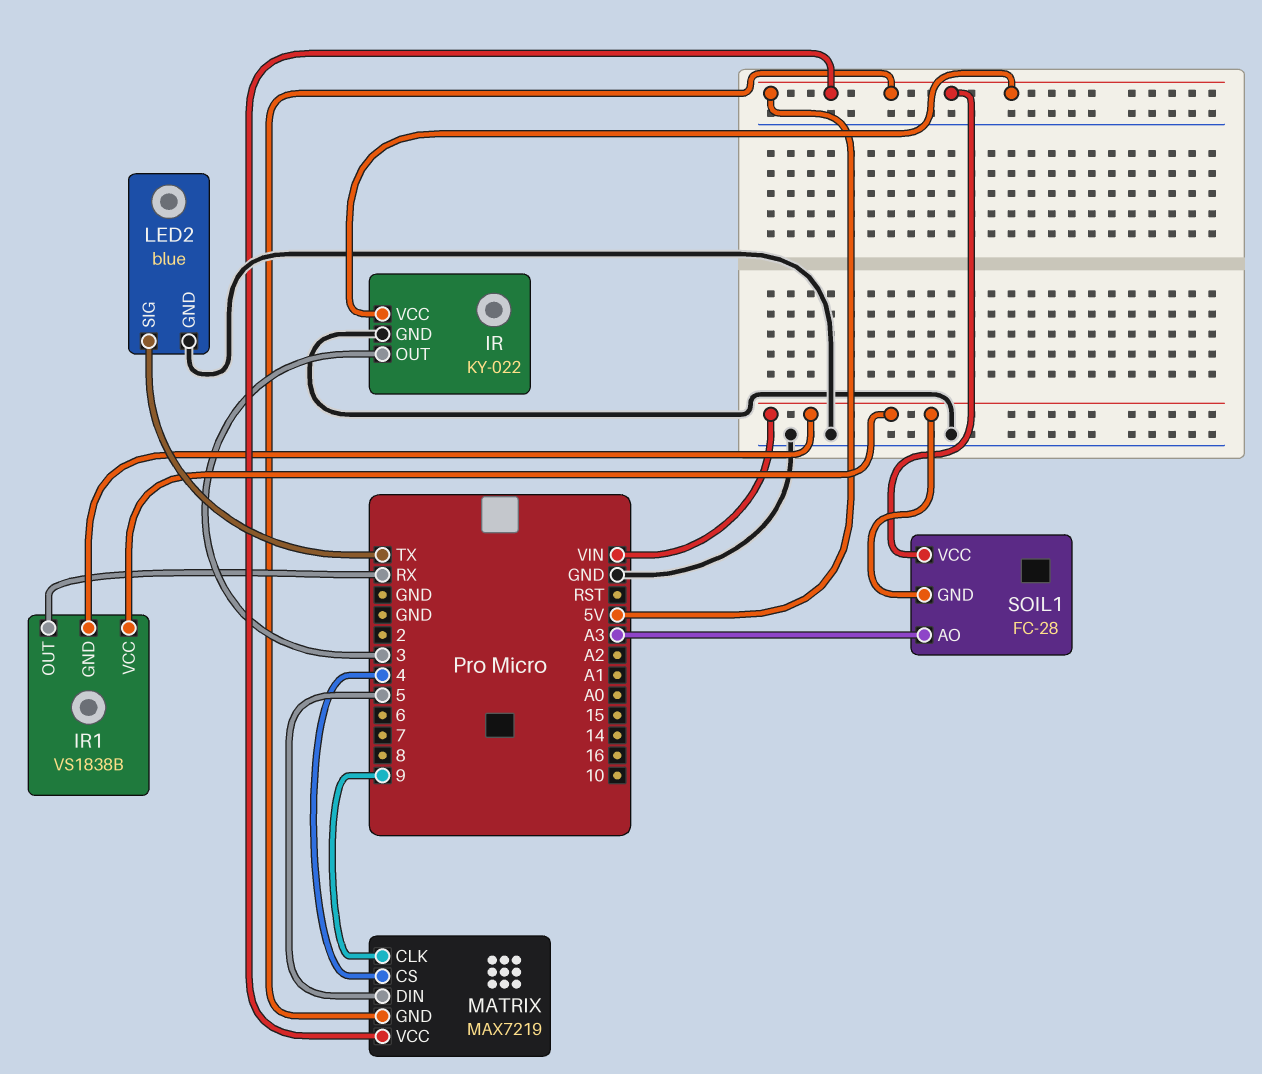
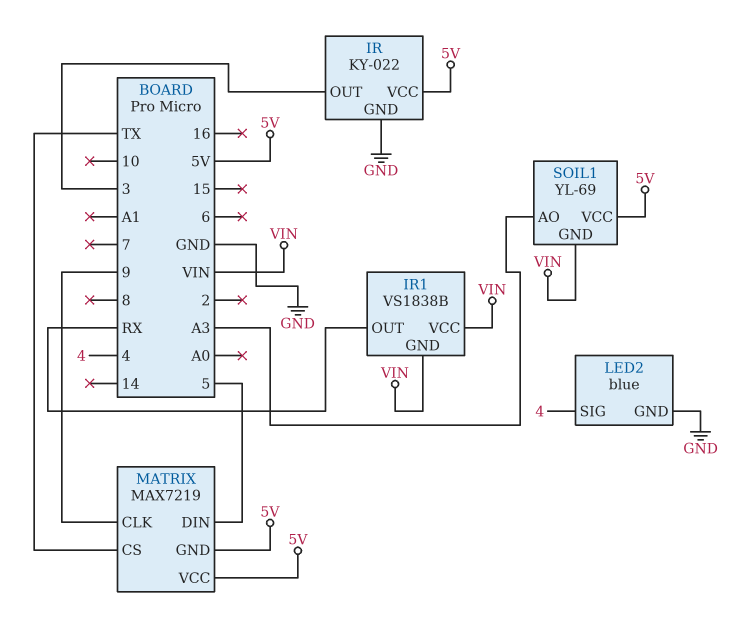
LED2 pin SIG: TX -> 4
MATRIX pin CS: 4 -> TX
SOIL1: FC-28 -> YL-69

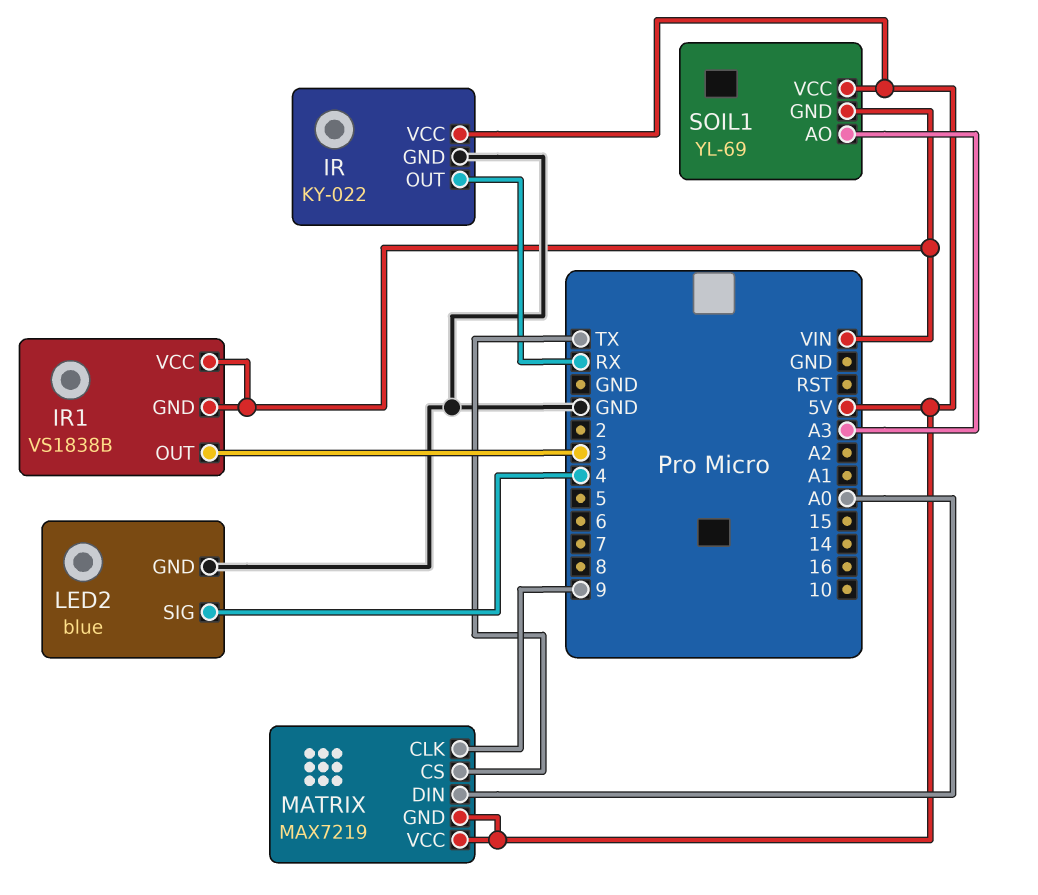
IR pin OUT: 3 -> RX
IR1 pin OUT: RX -> 3
MATRIX pin DIN: 5 -> A0

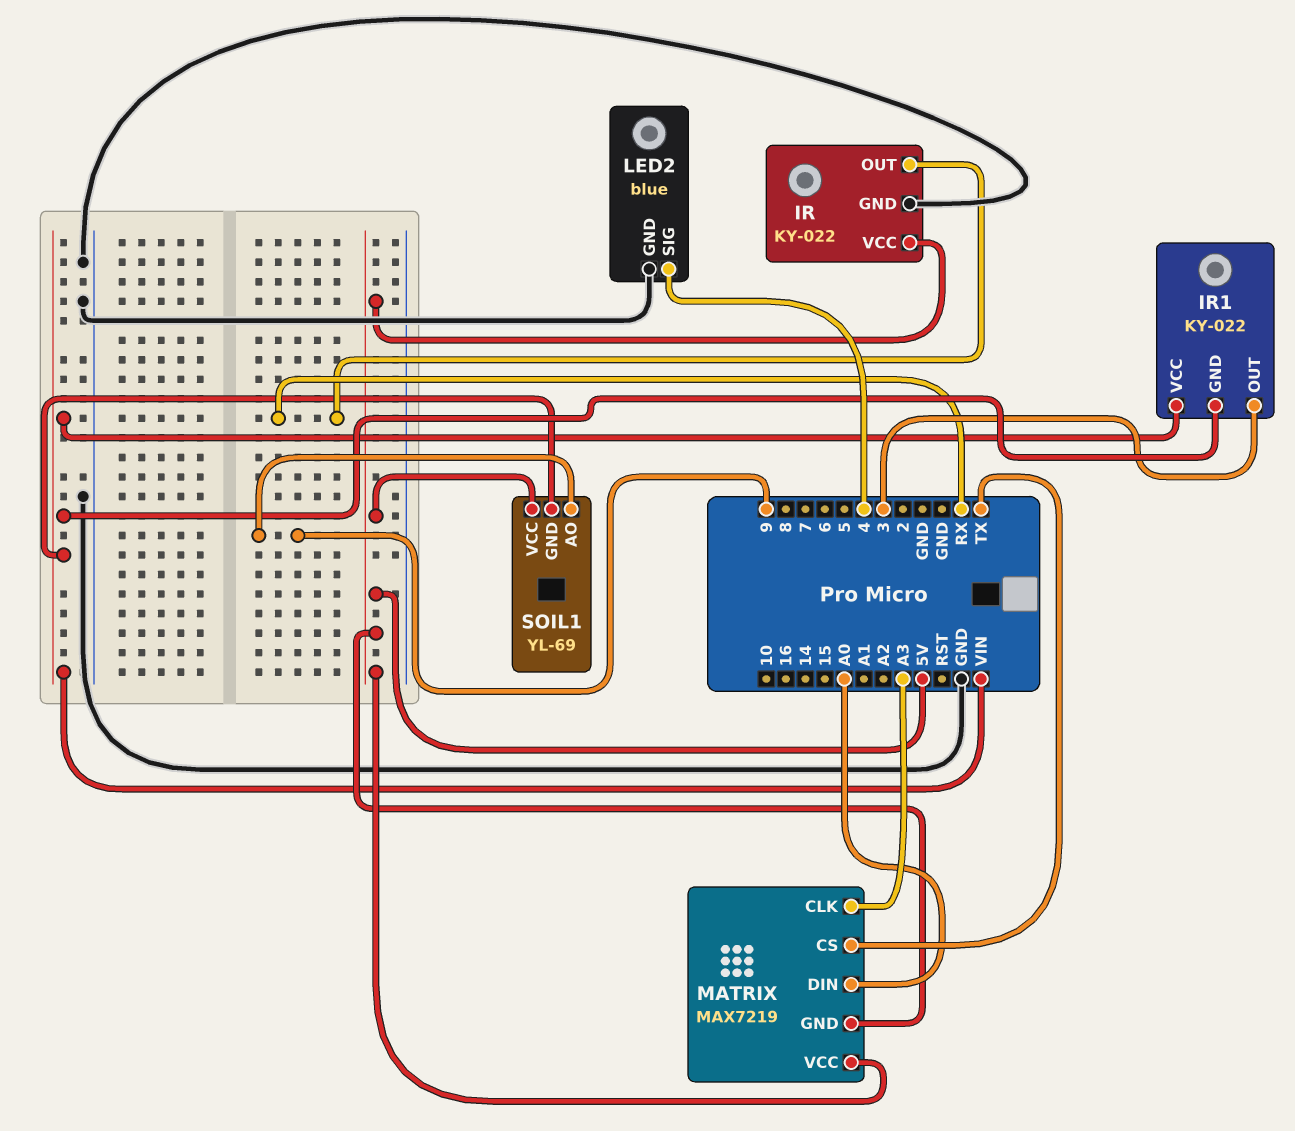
IR1: VS1838B -> KY-022
MATRIX pin CLK: 9 -> A3
SOIL1 pin AO: A3 -> 9

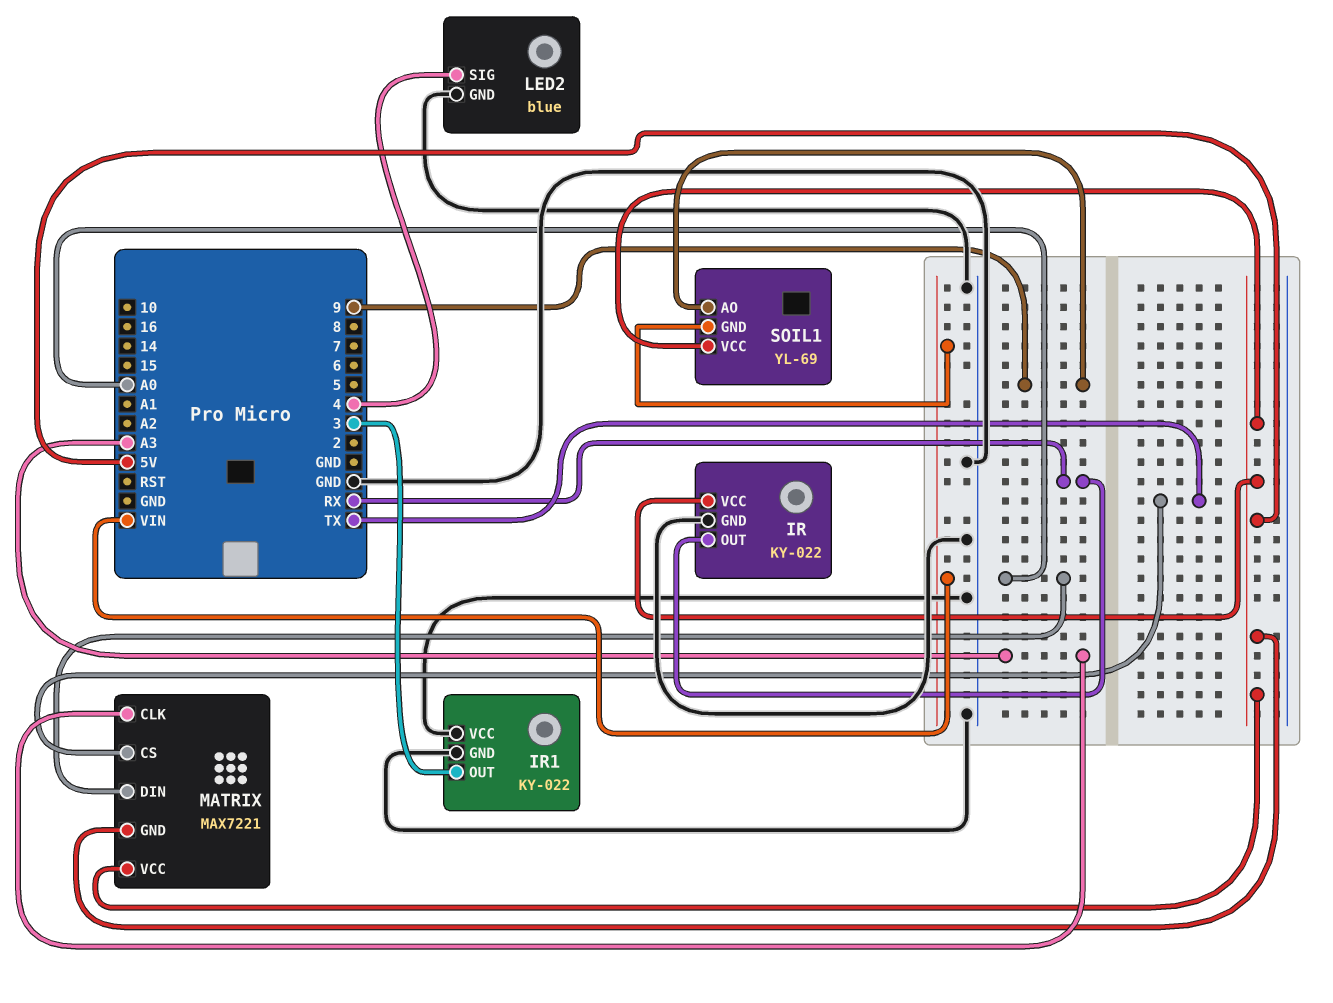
IR1 pin GND: VIN -> GND
IR1 pin VCC: VIN -> GND
MATRIX: MAX7219 -> MAX7221

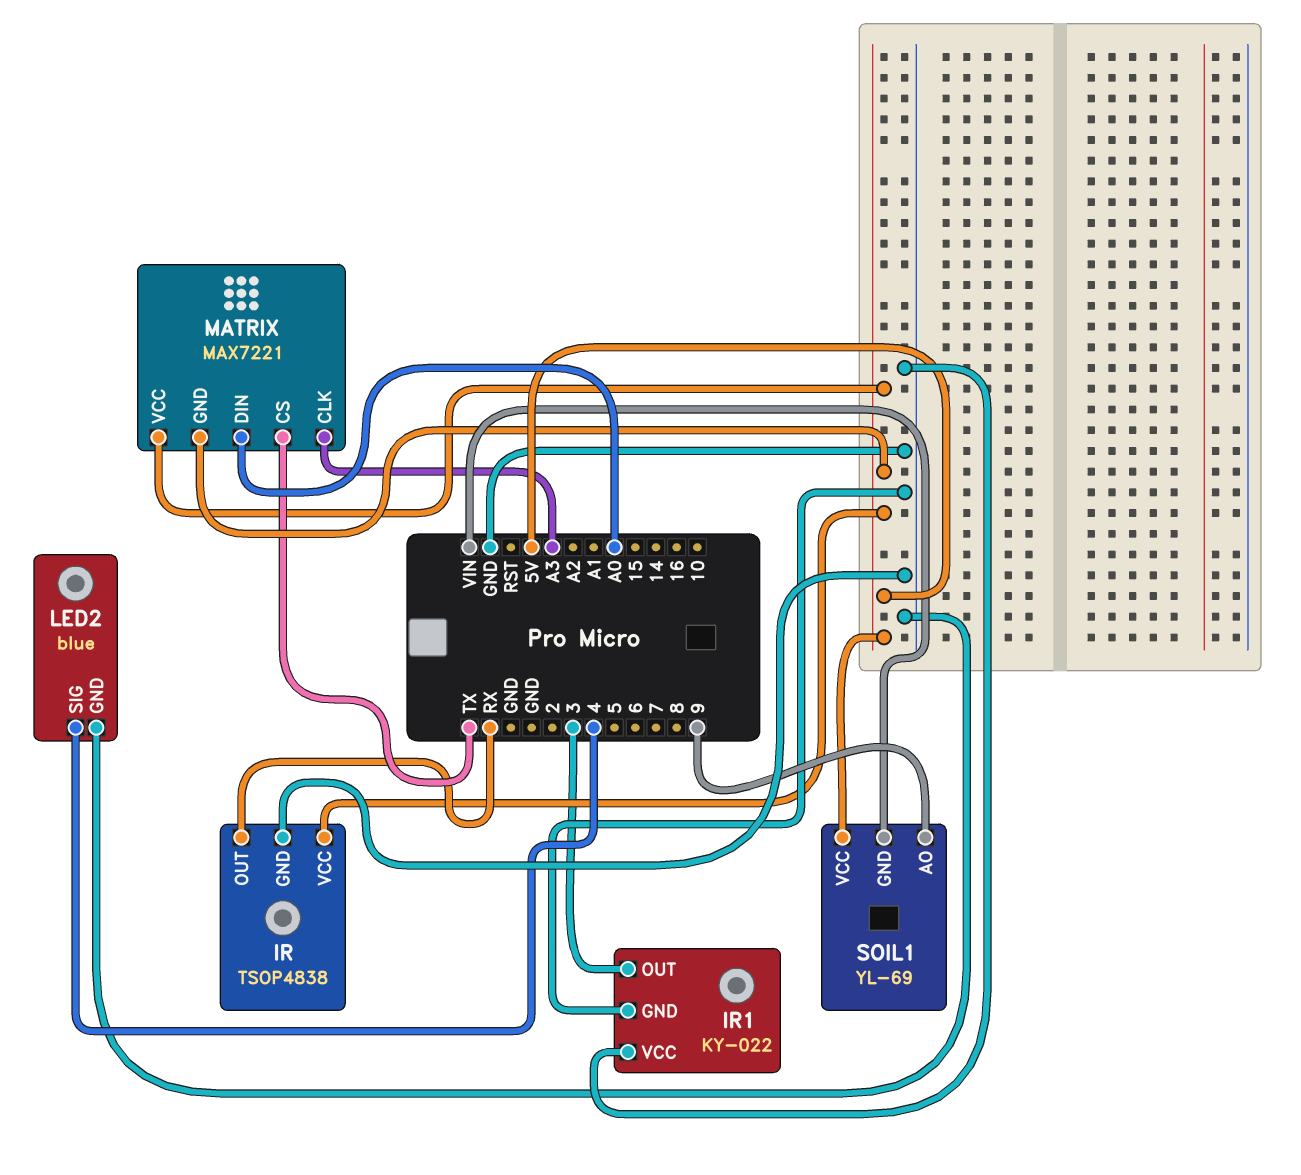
IR: KY-022 -> TSOP4838

